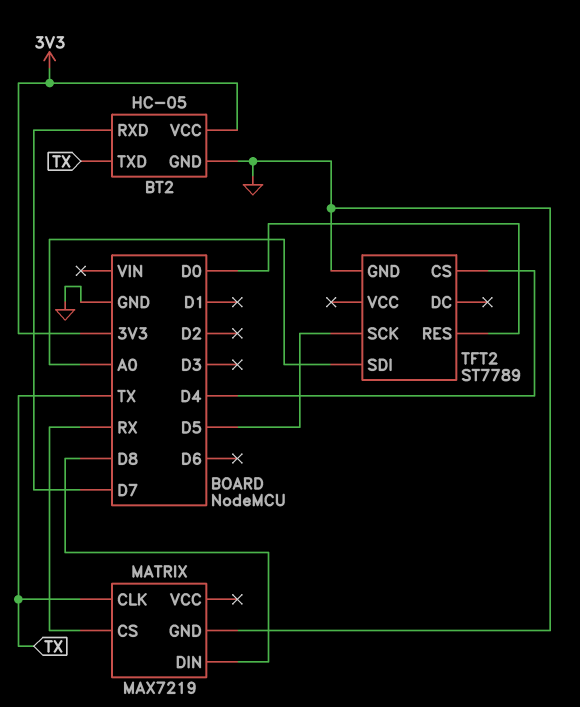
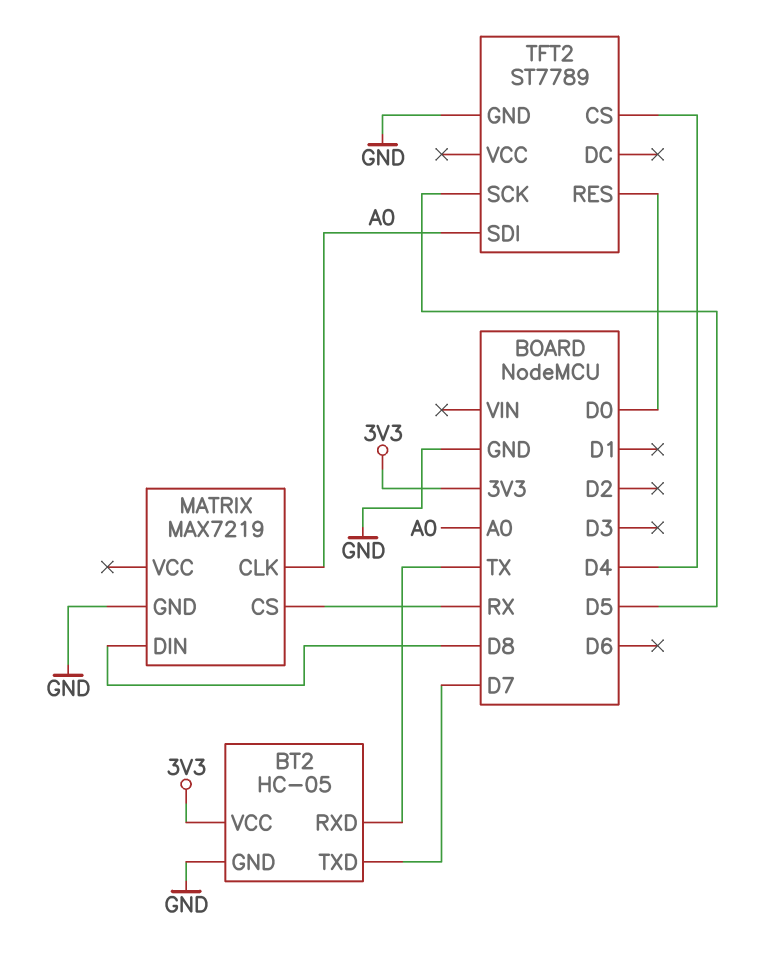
BT2 pin RXD: D7 -> TX
BT2 pin TXD: TX -> D7
MATRIX pin CLK: TX -> A0

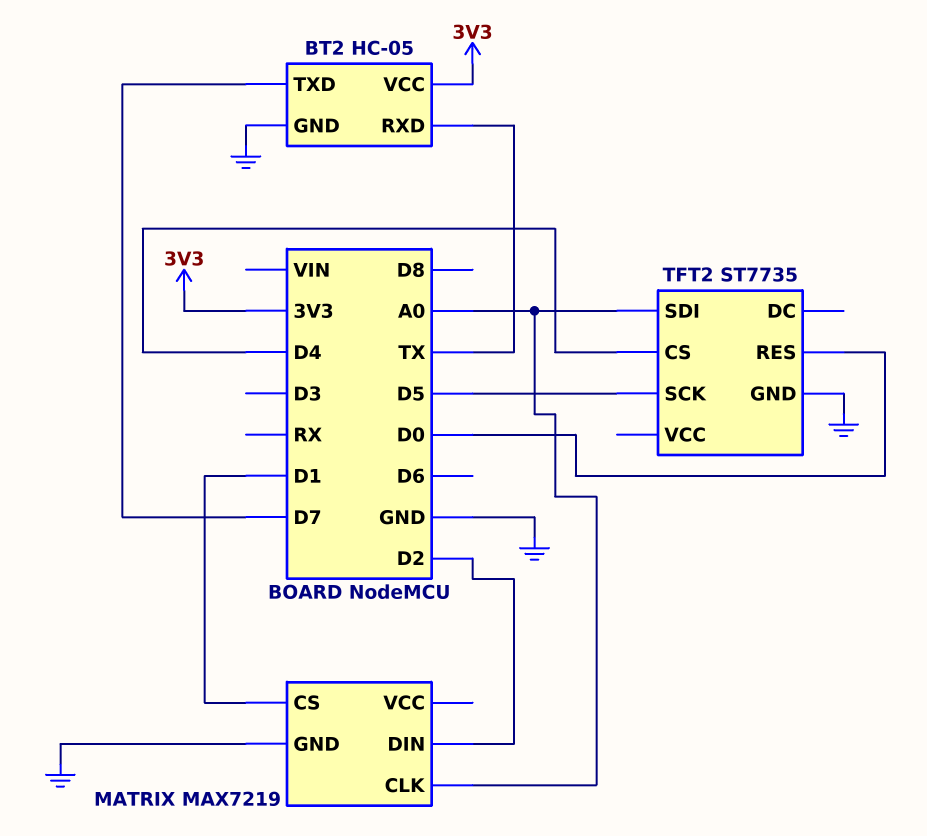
MATRIX pin CS: RX -> D1
MATRIX pin DIN: D8 -> D2
TFT2: ST7789 -> ST7735

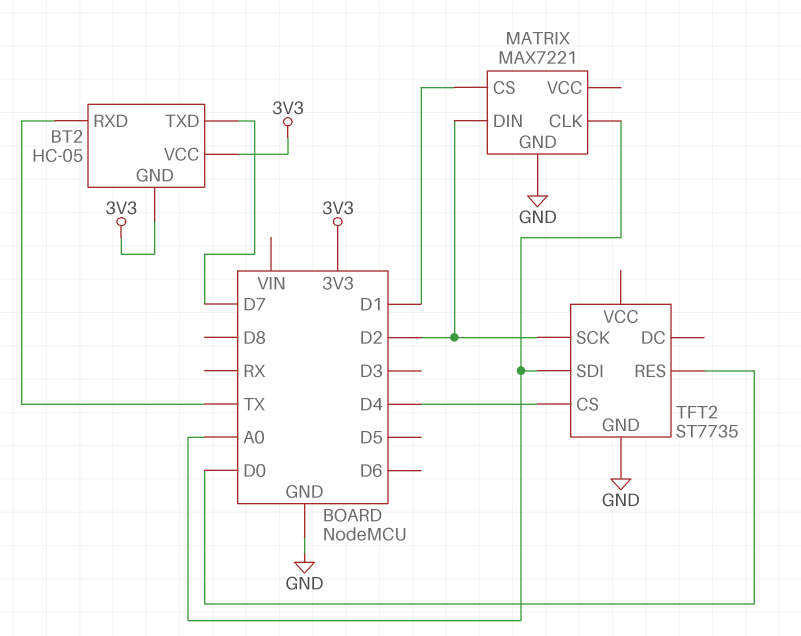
BT2 pin GND: GND -> 3V3
MATRIX: MAX7219 -> MAX7221
TFT2 pin SCK: D5 -> D2

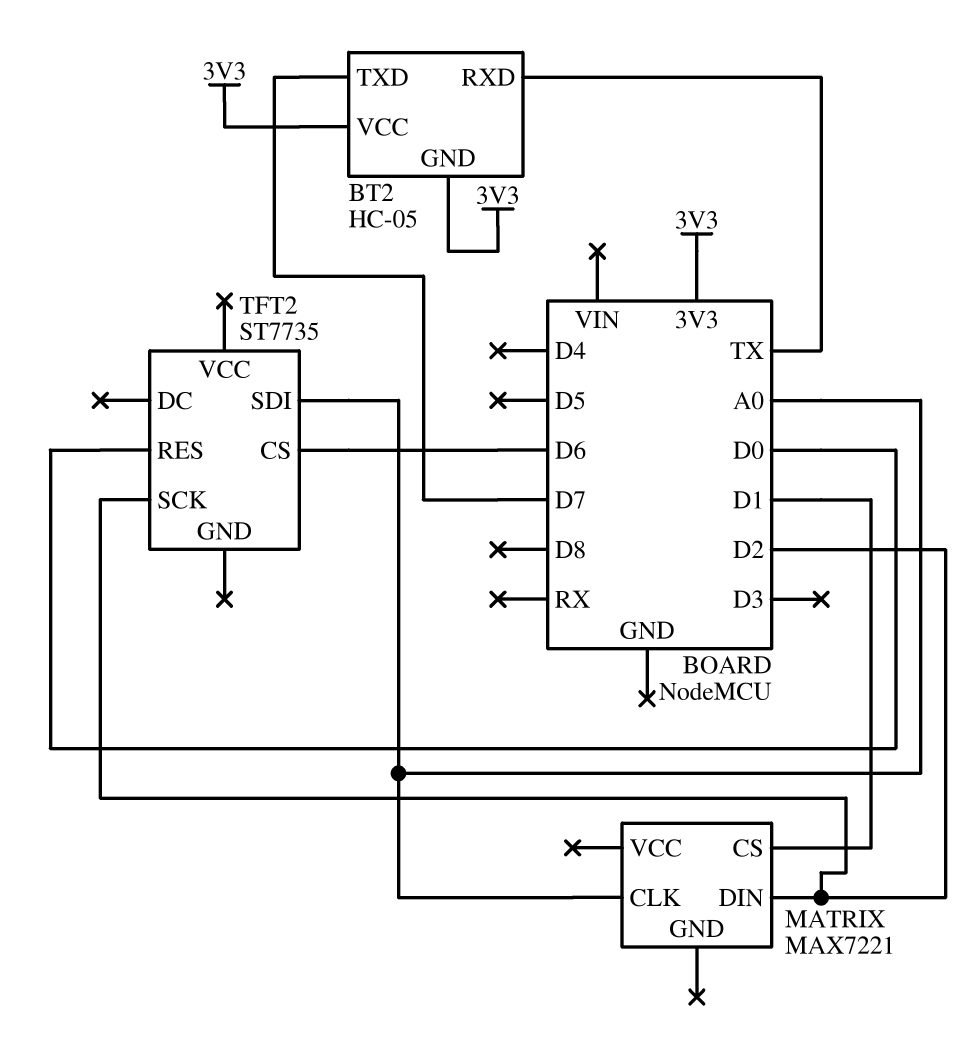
MATRIX pin GND: GND -> none
TFT2 pin CS: D4 -> D6
TFT2 pin GND: GND -> none

